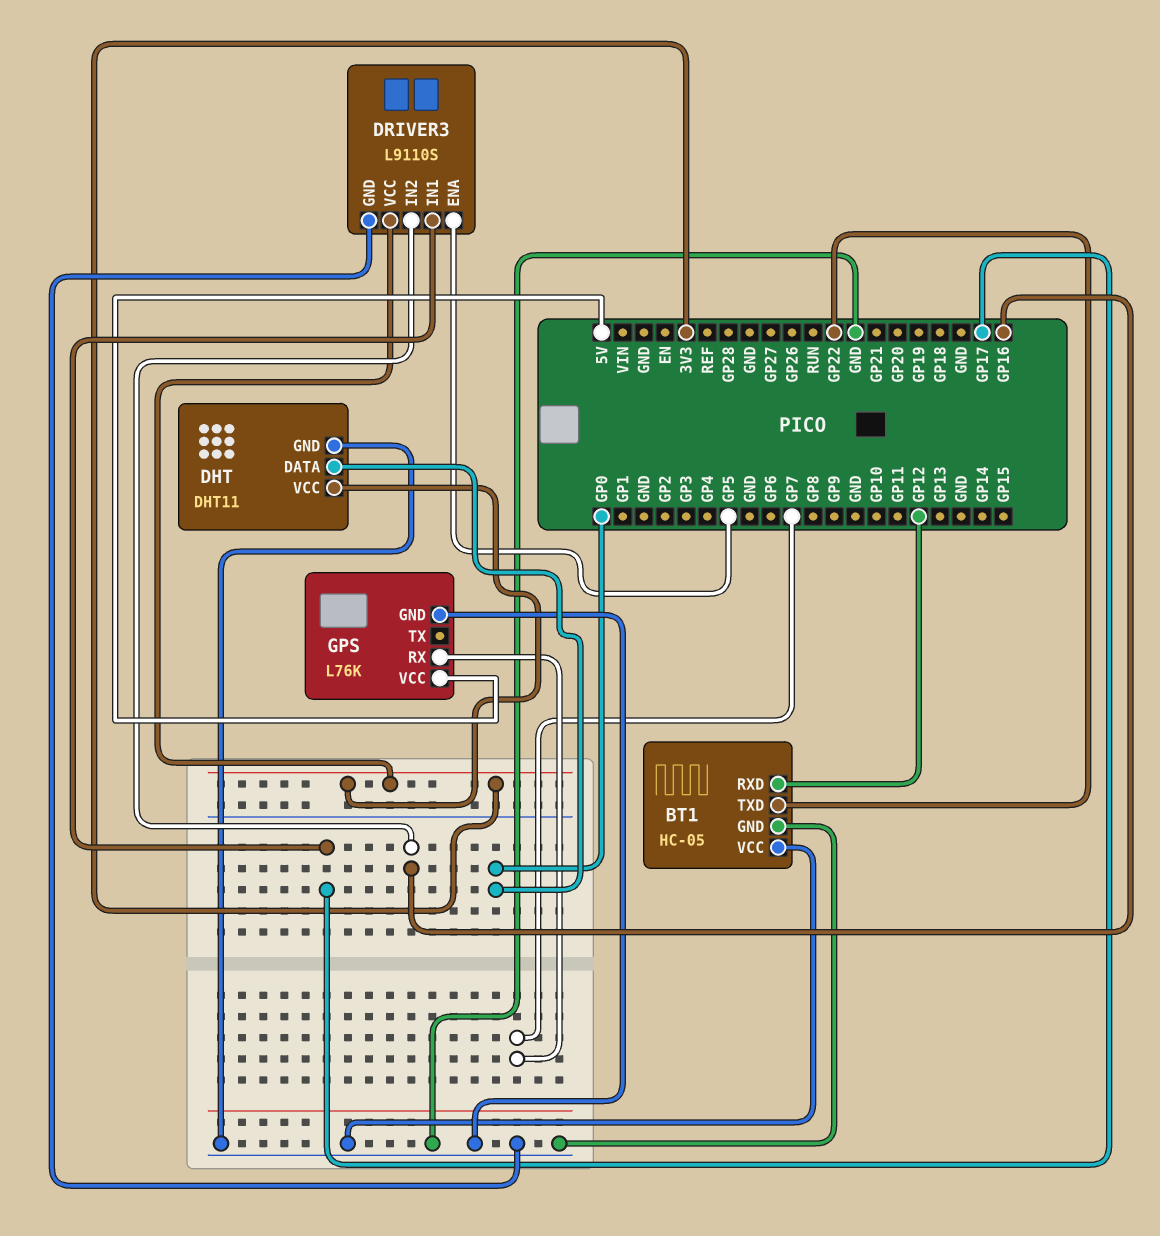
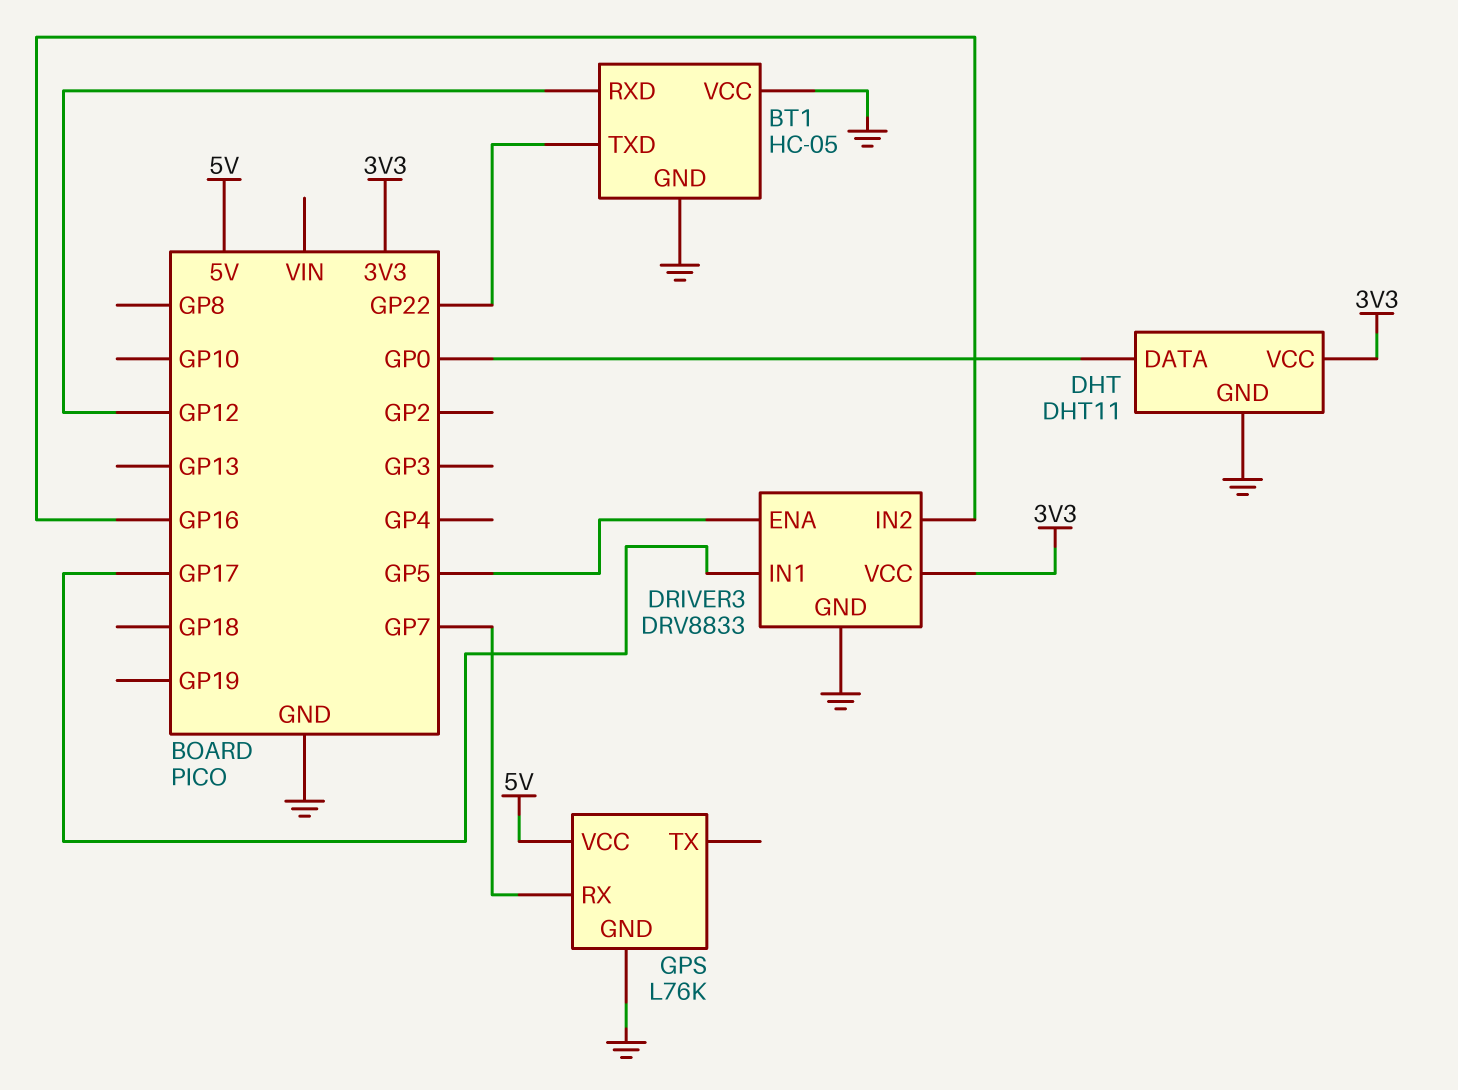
DRIVER3: L9110S -> DRV8833

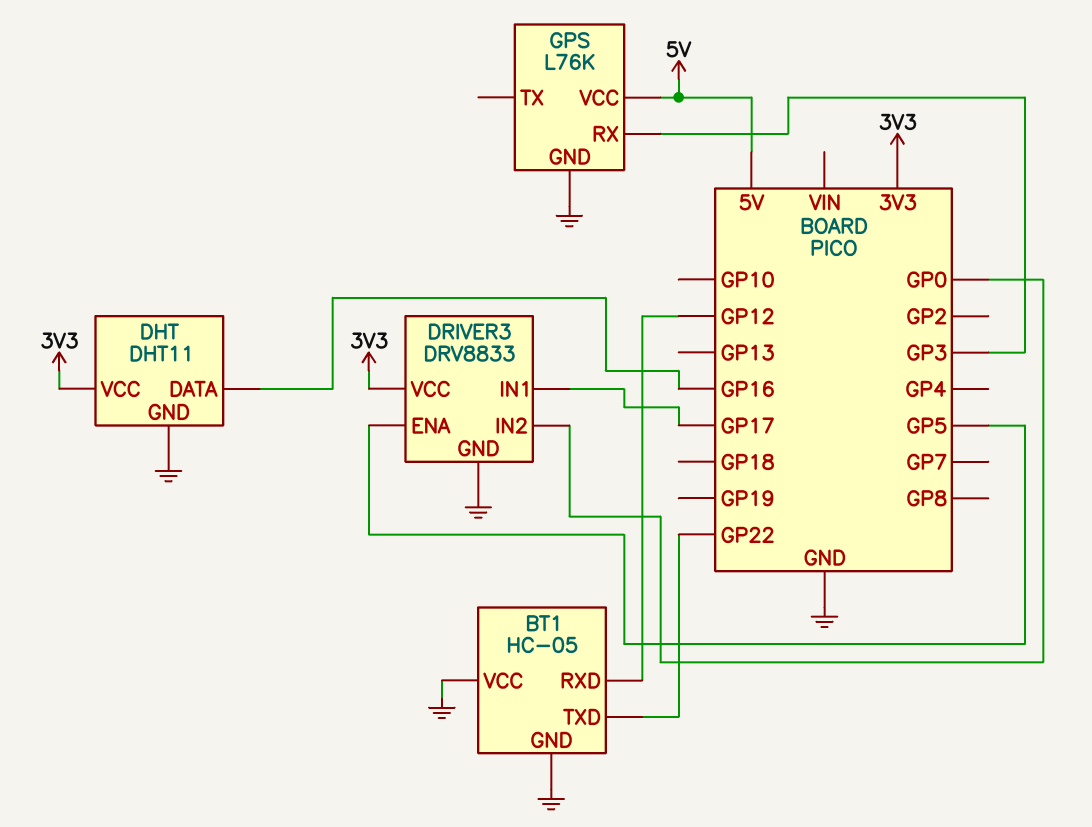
DHT pin DATA: GP0 -> GP16
DRIVER3 pin IN2: GP16 -> GP0
GPS pin RX: GP7 -> GP3

